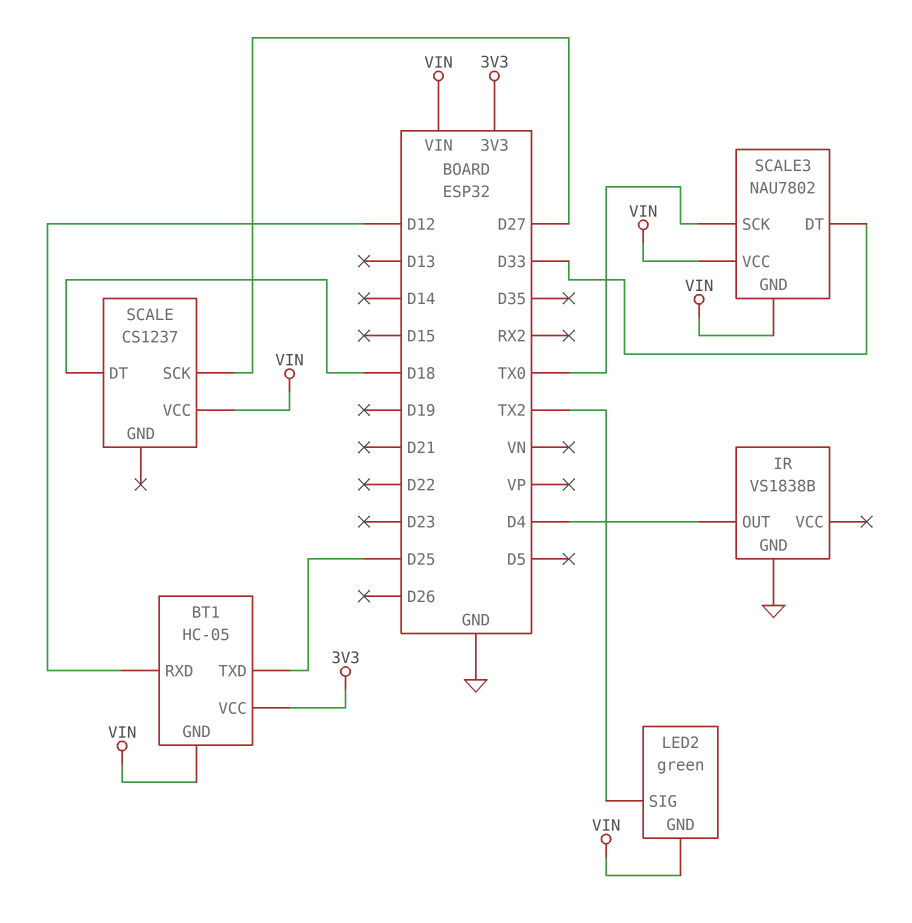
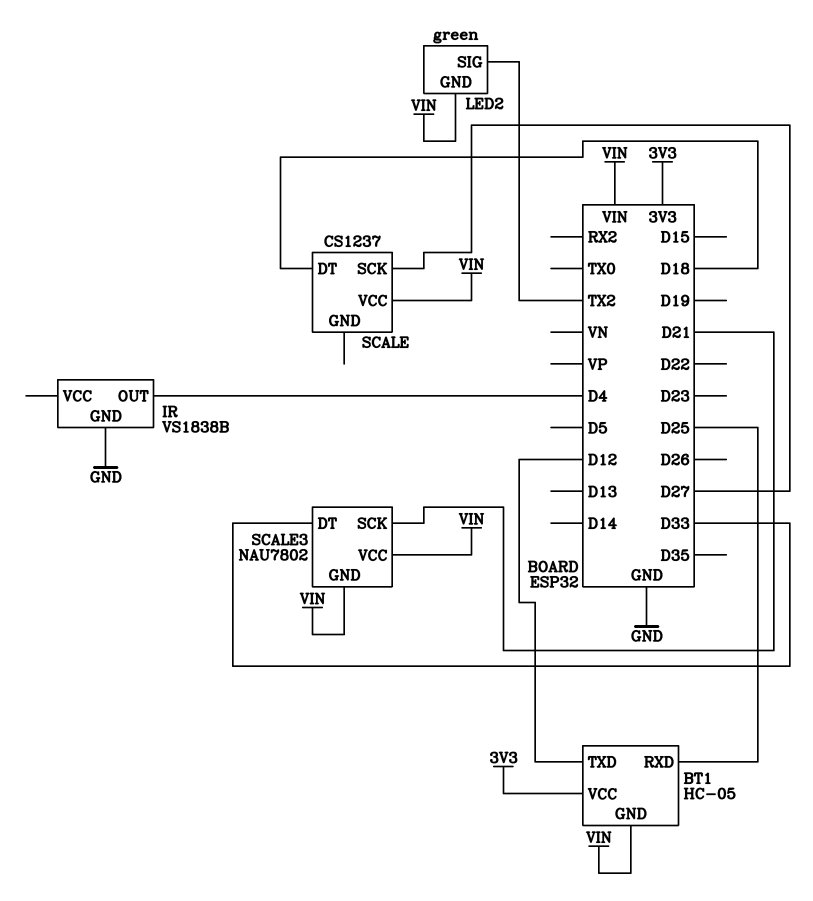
BT1 pin RXD: D12 -> D25
BT1 pin TXD: D25 -> D12
SCALE3 pin SCK: TX0 -> D21

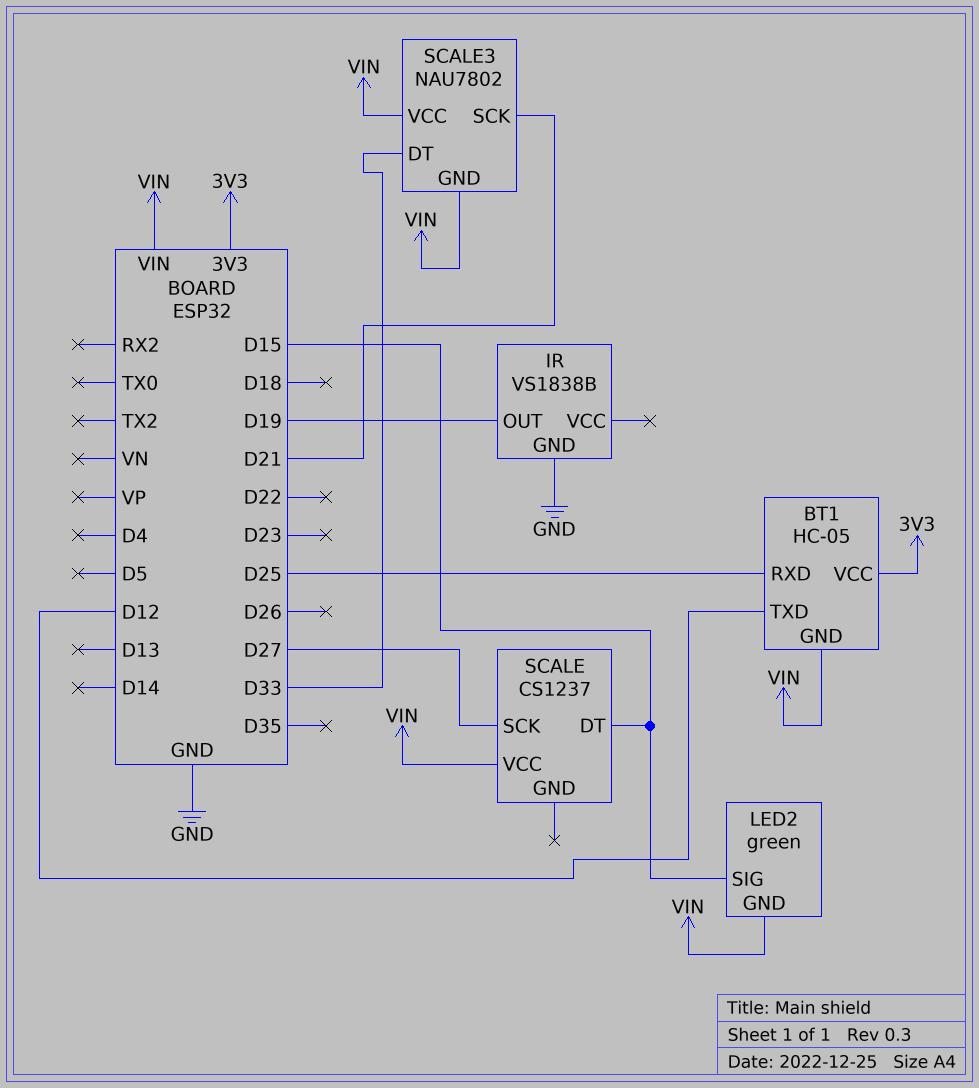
IR pin OUT: D4 -> D19
LED2 pin SIG: TX2 -> D15
SCALE pin DT: D18 -> D15

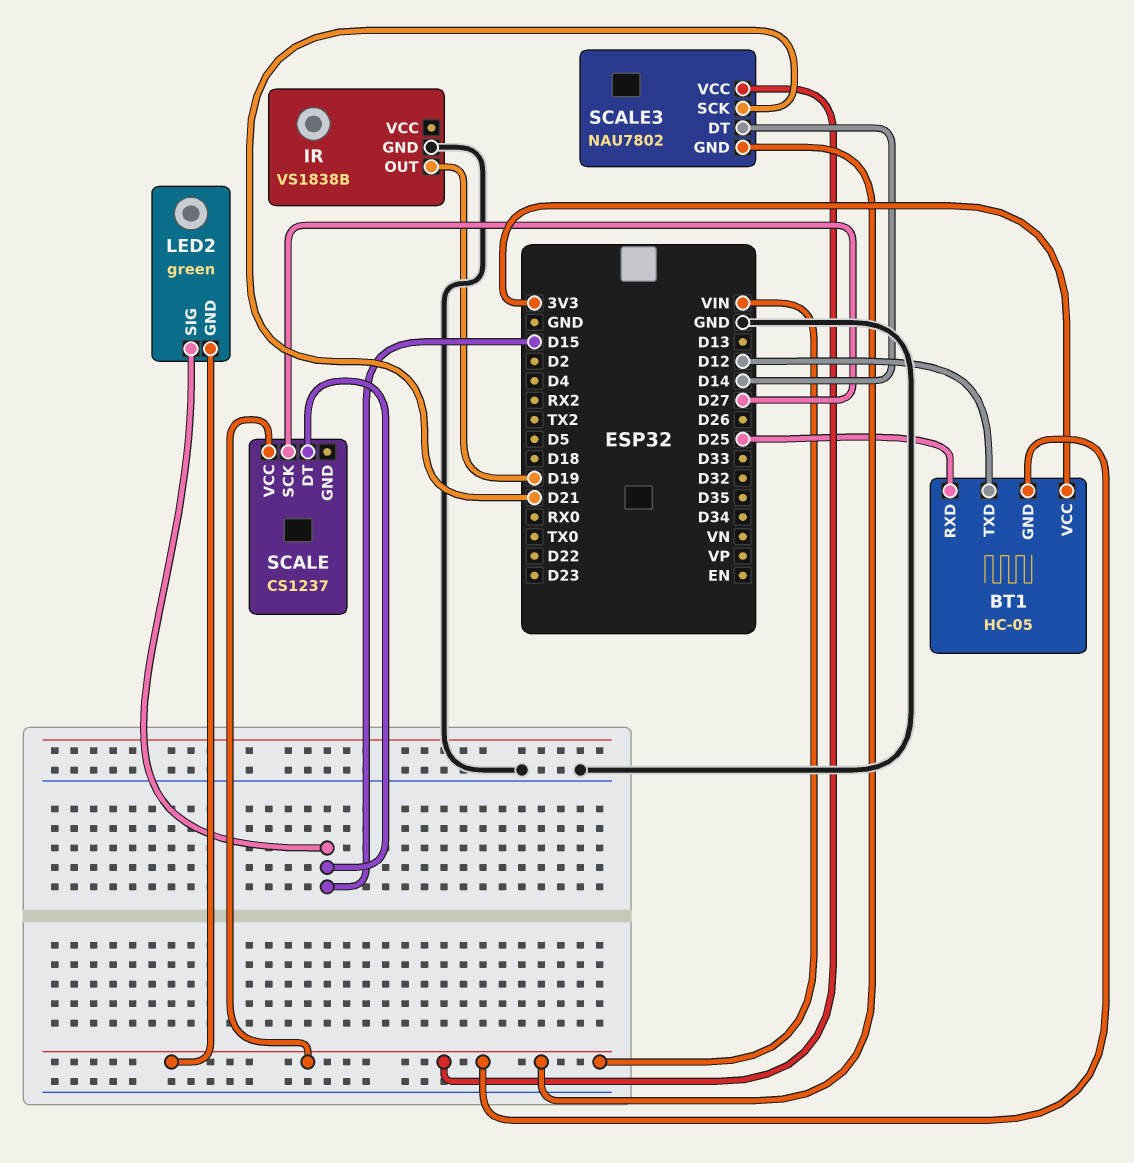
SCALE3 pin DT: D33 -> D14

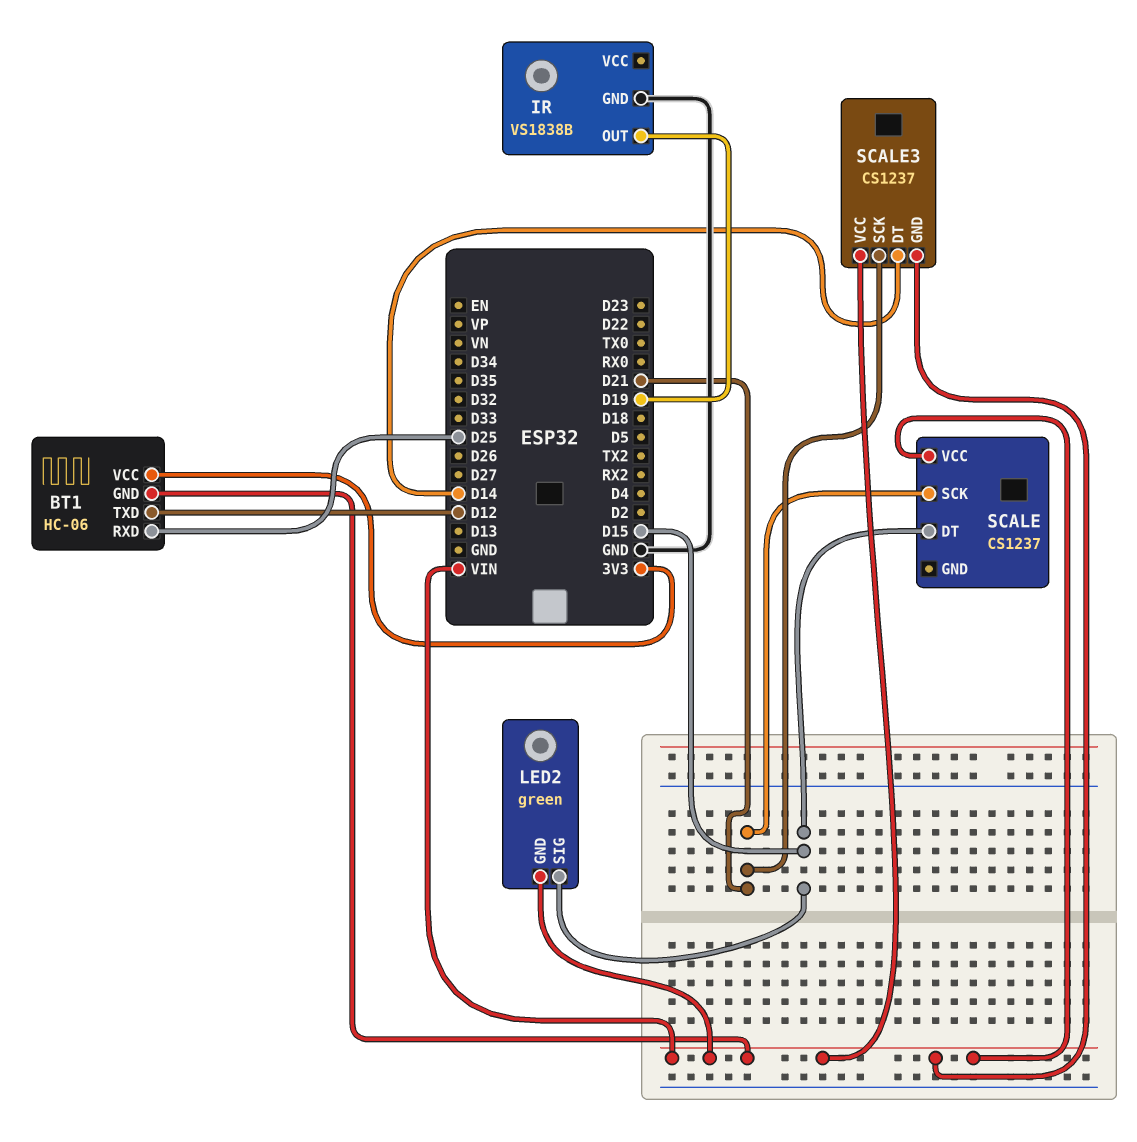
BT1: HC-05 -> HC-06
SCALE pin SCK: D27 -> D21
SCALE3: NAU7802 -> CS1237

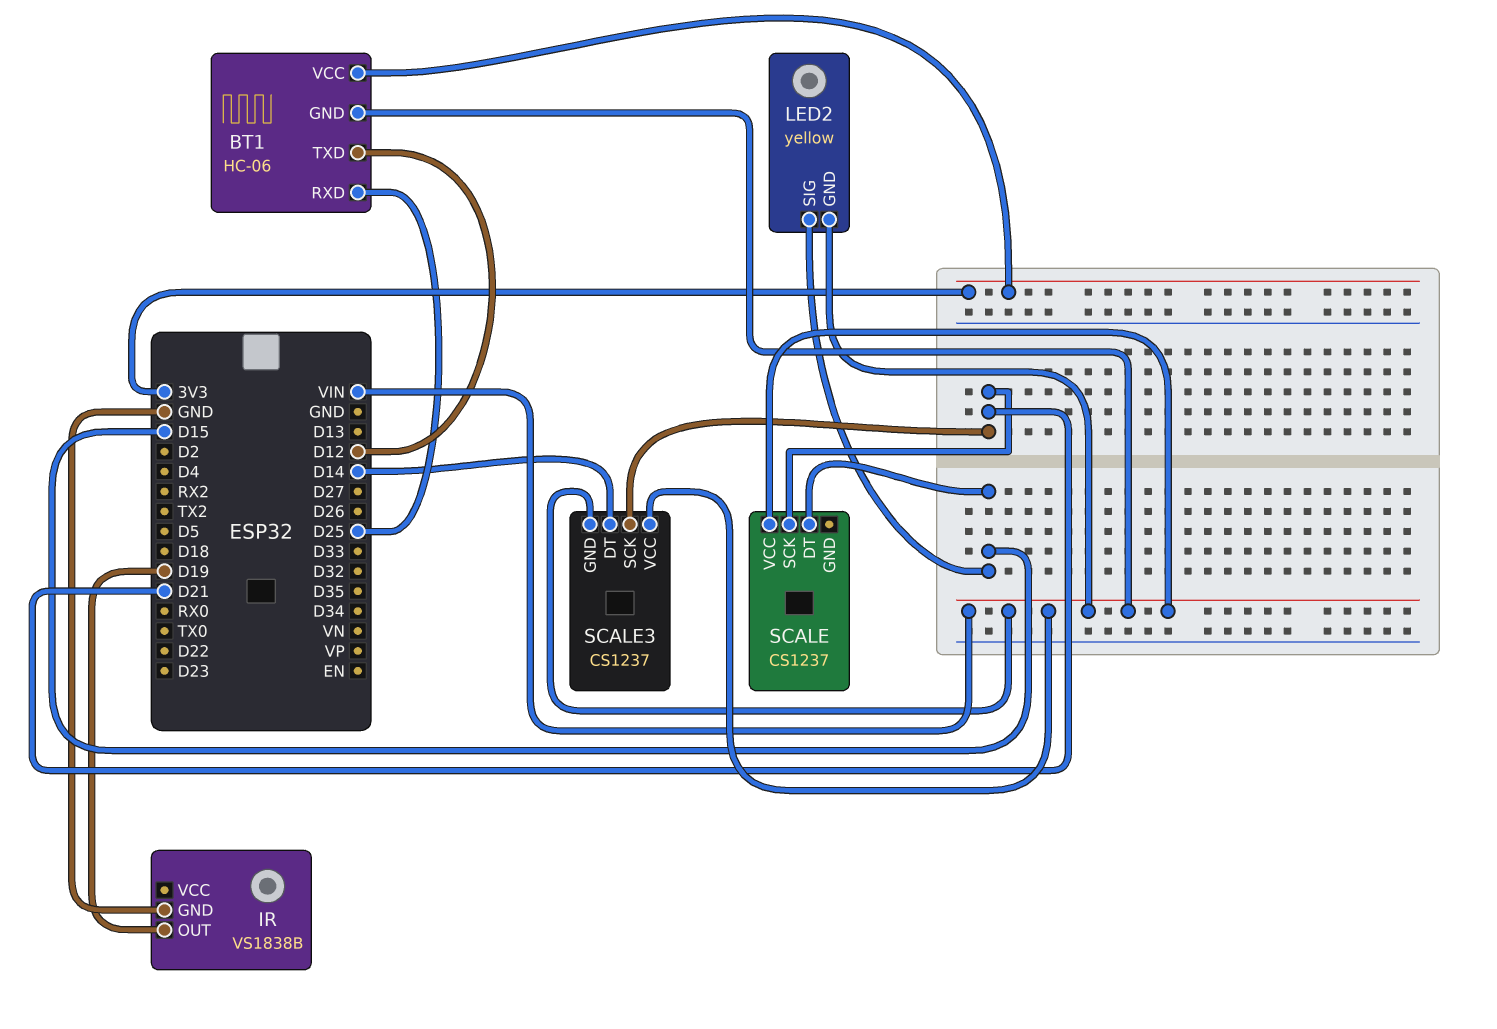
LED2: green -> yellow

